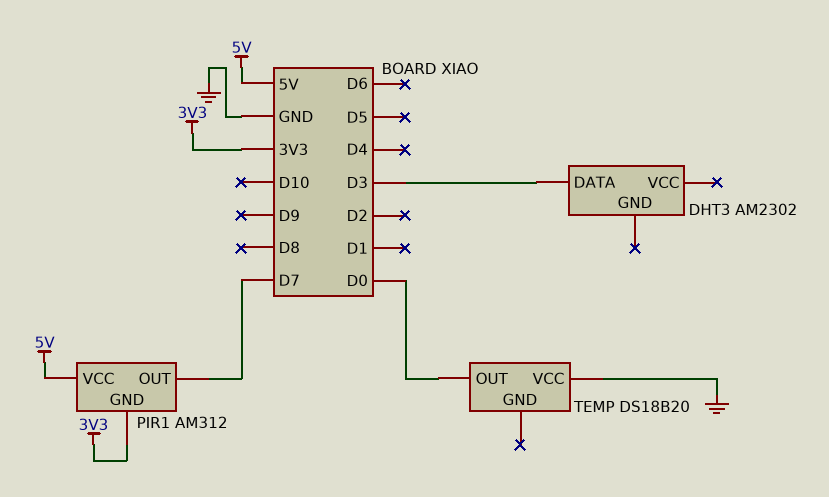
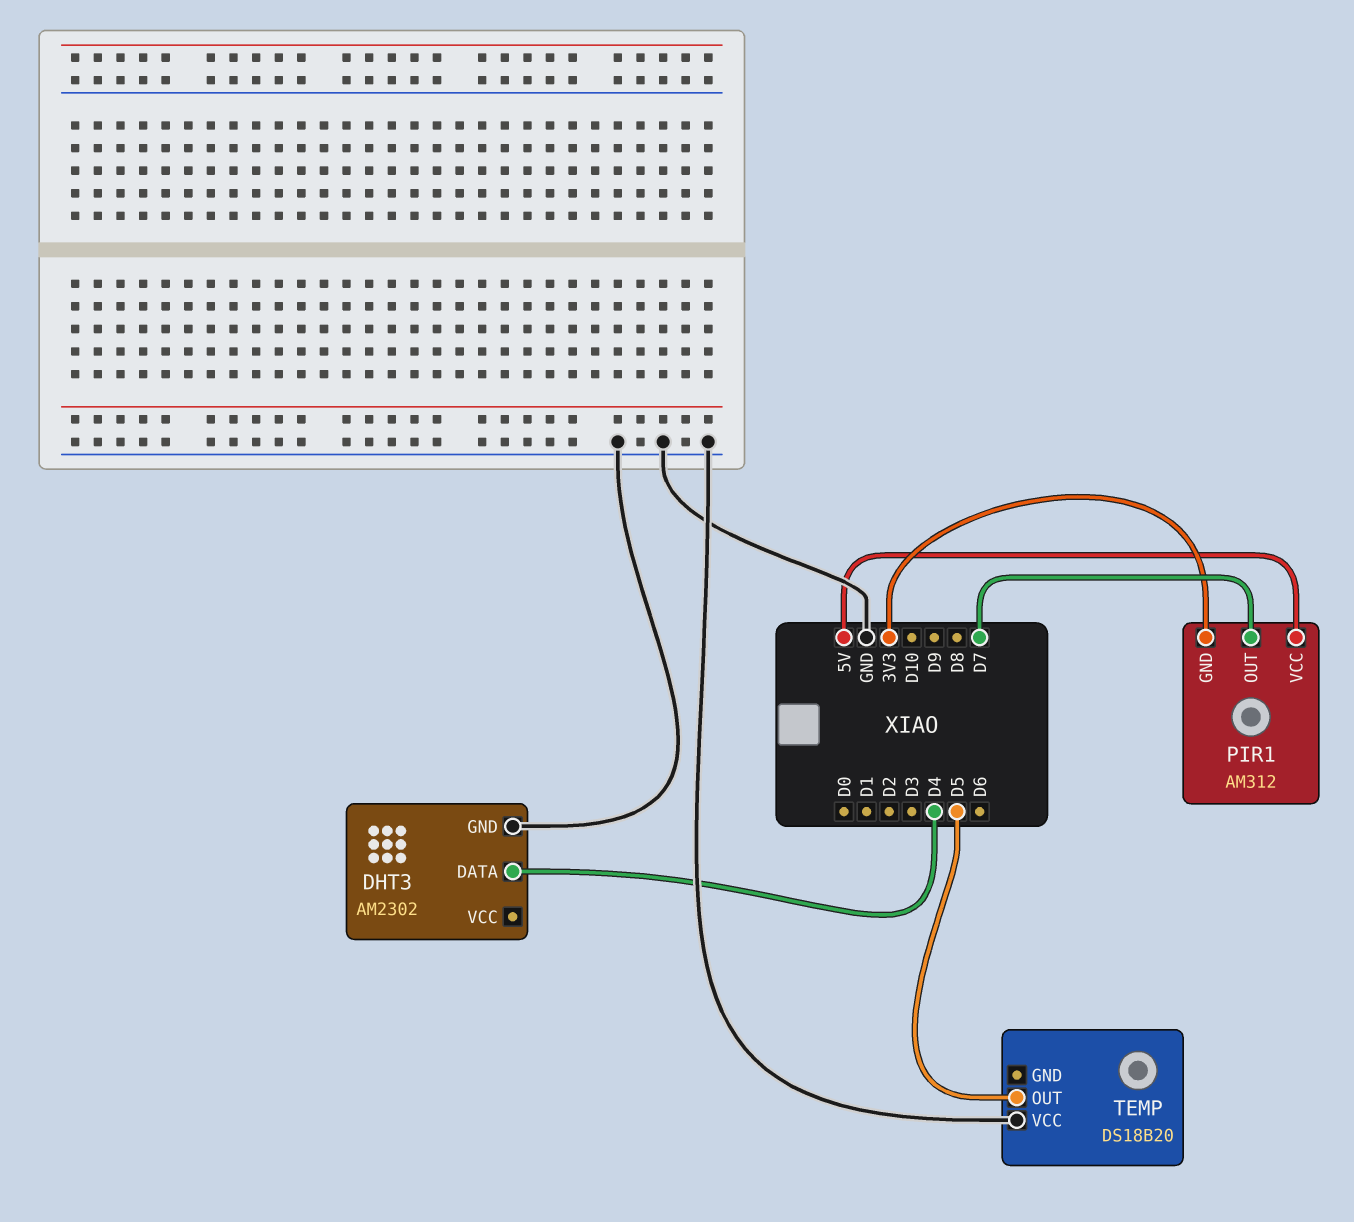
DHT3 pin DATA: D3 -> D4
DHT3 pin GND: none -> GND
TEMP pin OUT: D0 -> D5

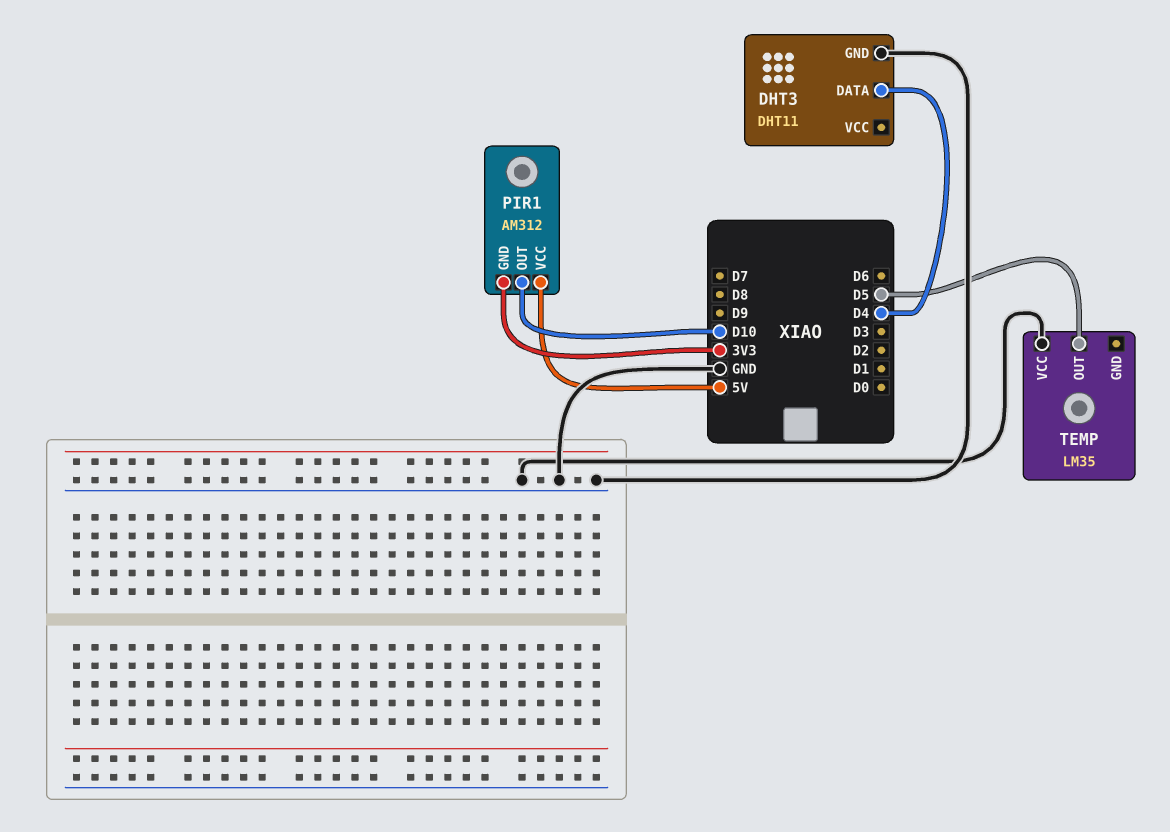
DHT3: AM2302 -> DHT11
PIR1 pin OUT: D7 -> D10
TEMP: DS18B20 -> LM35

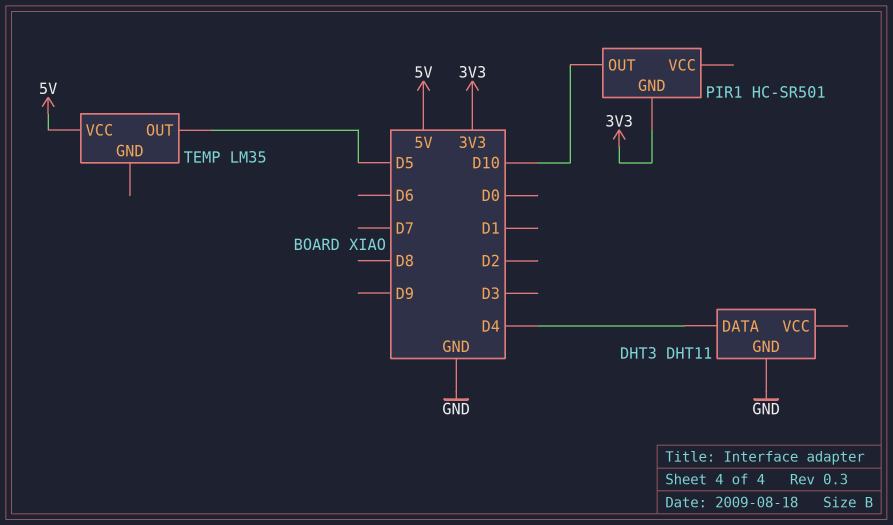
PIR1: AM312 -> HC-SR501
PIR1 pin VCC: 5V -> none
TEMP pin VCC: GND -> 5V

